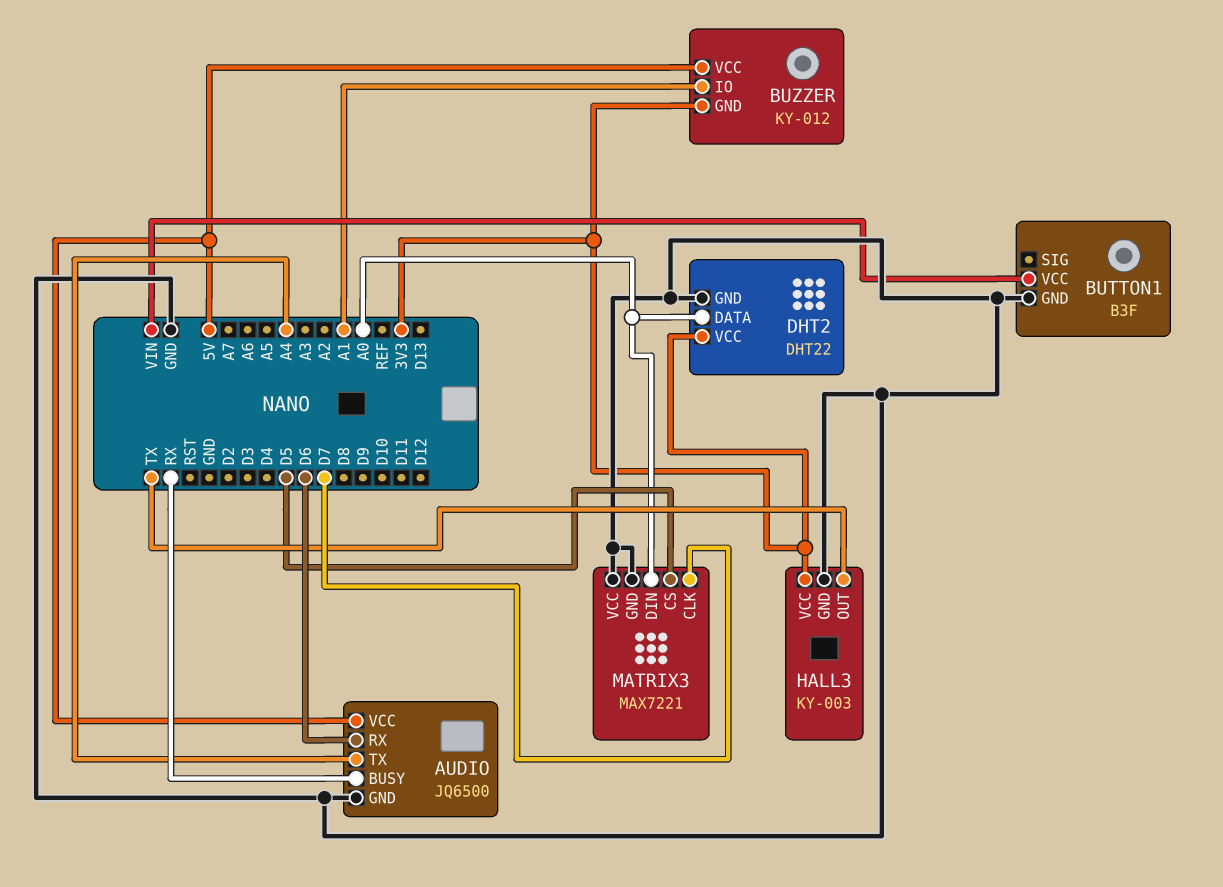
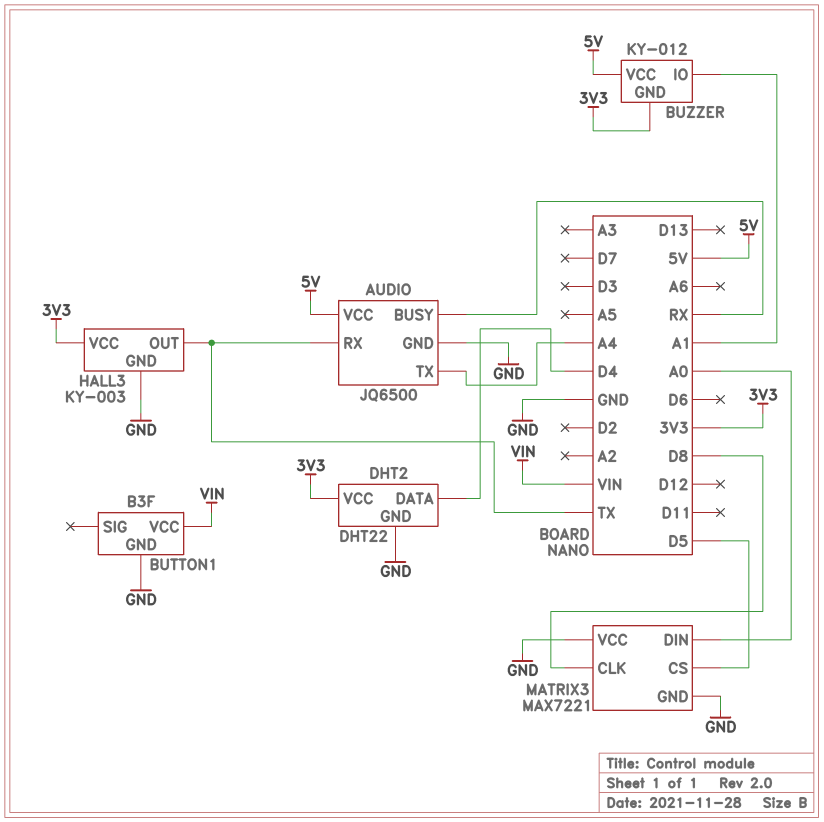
AUDIO pin RX: D6 -> TX
DHT2 pin DATA: A0 -> D4
MATRIX3 pin CLK: D7 -> D8

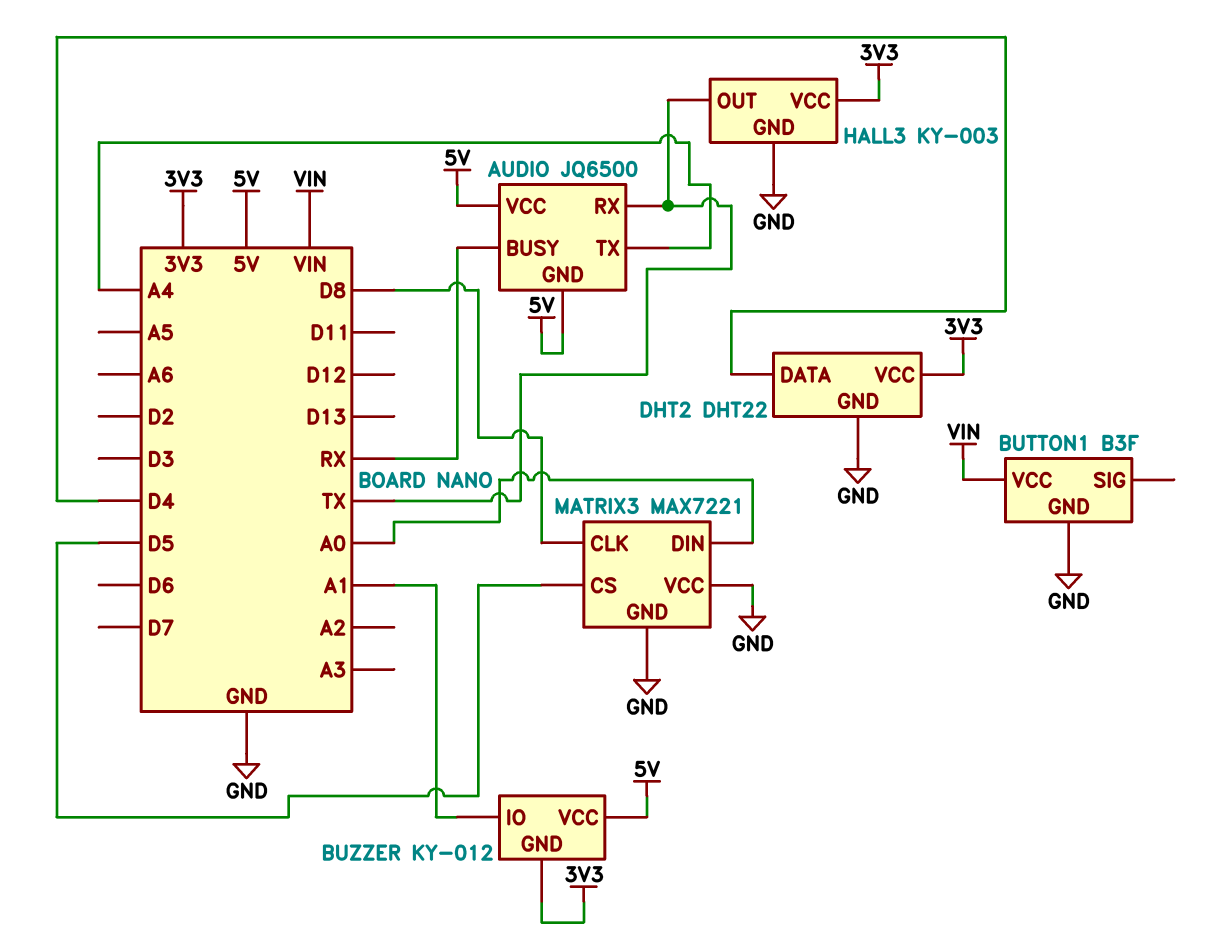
AUDIO pin GND: GND -> 5V

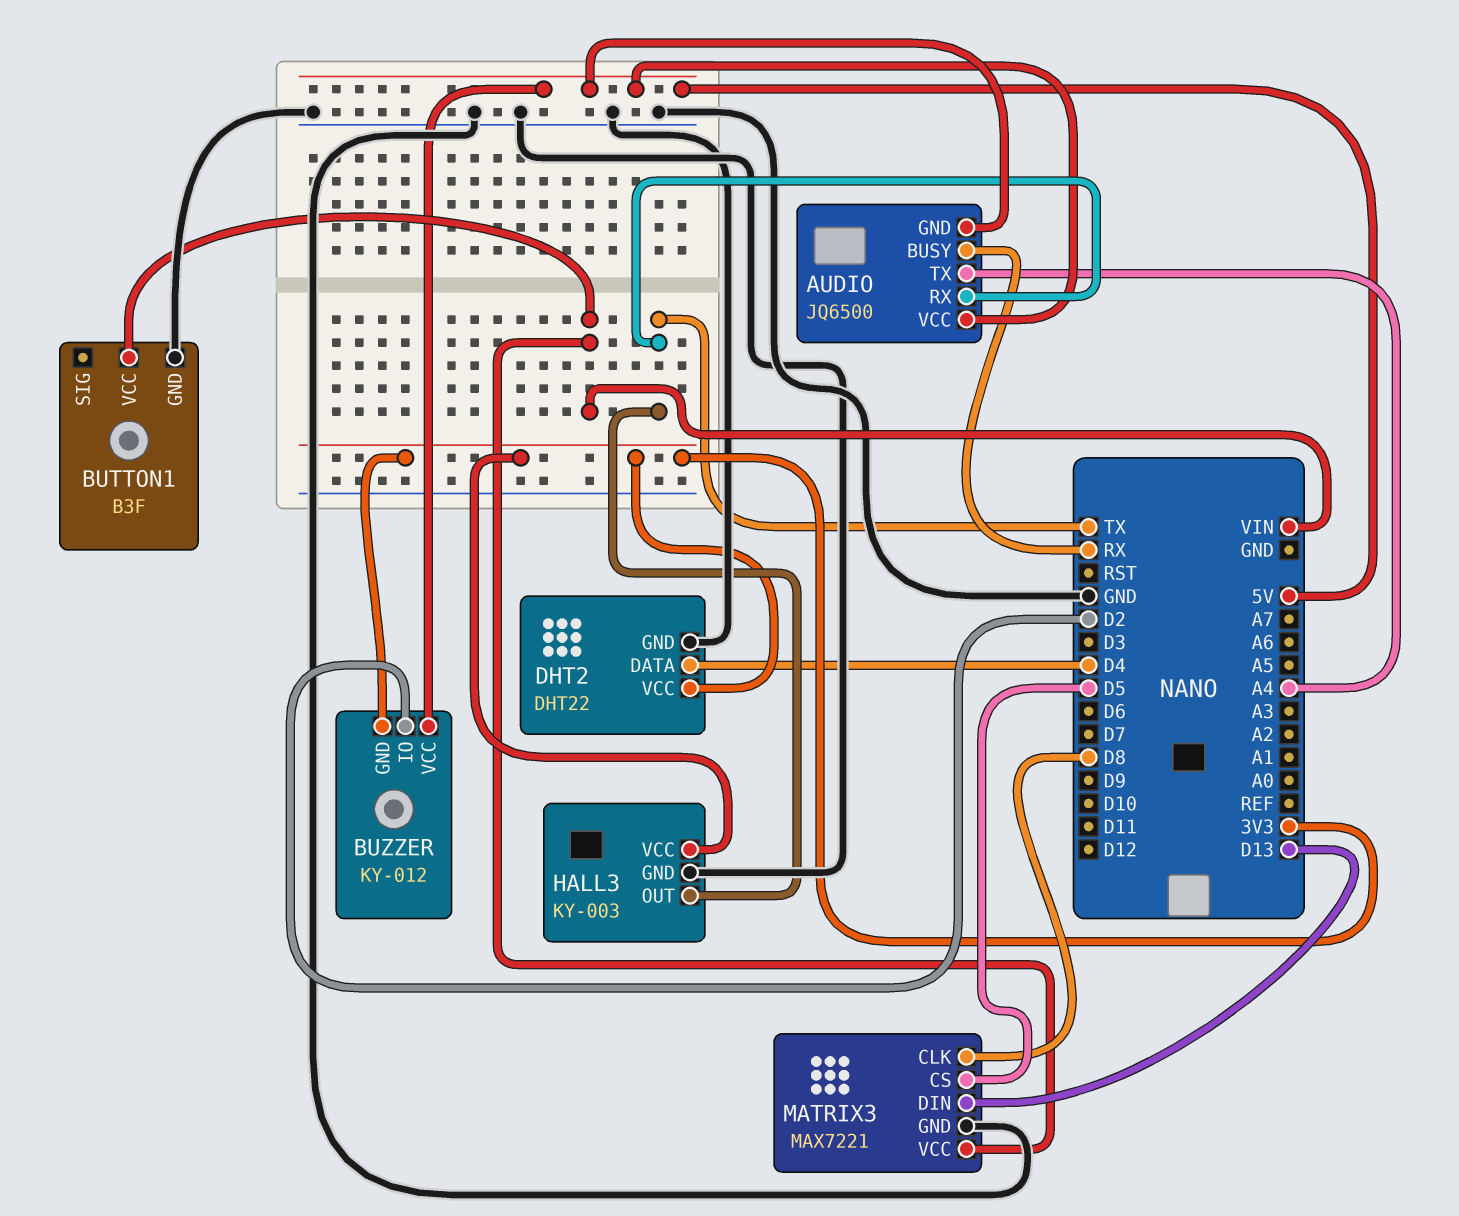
BUZZER pin IO: A1 -> D2
MATRIX3 pin DIN: A0 -> D13
MATRIX3 pin VCC: GND -> VIN

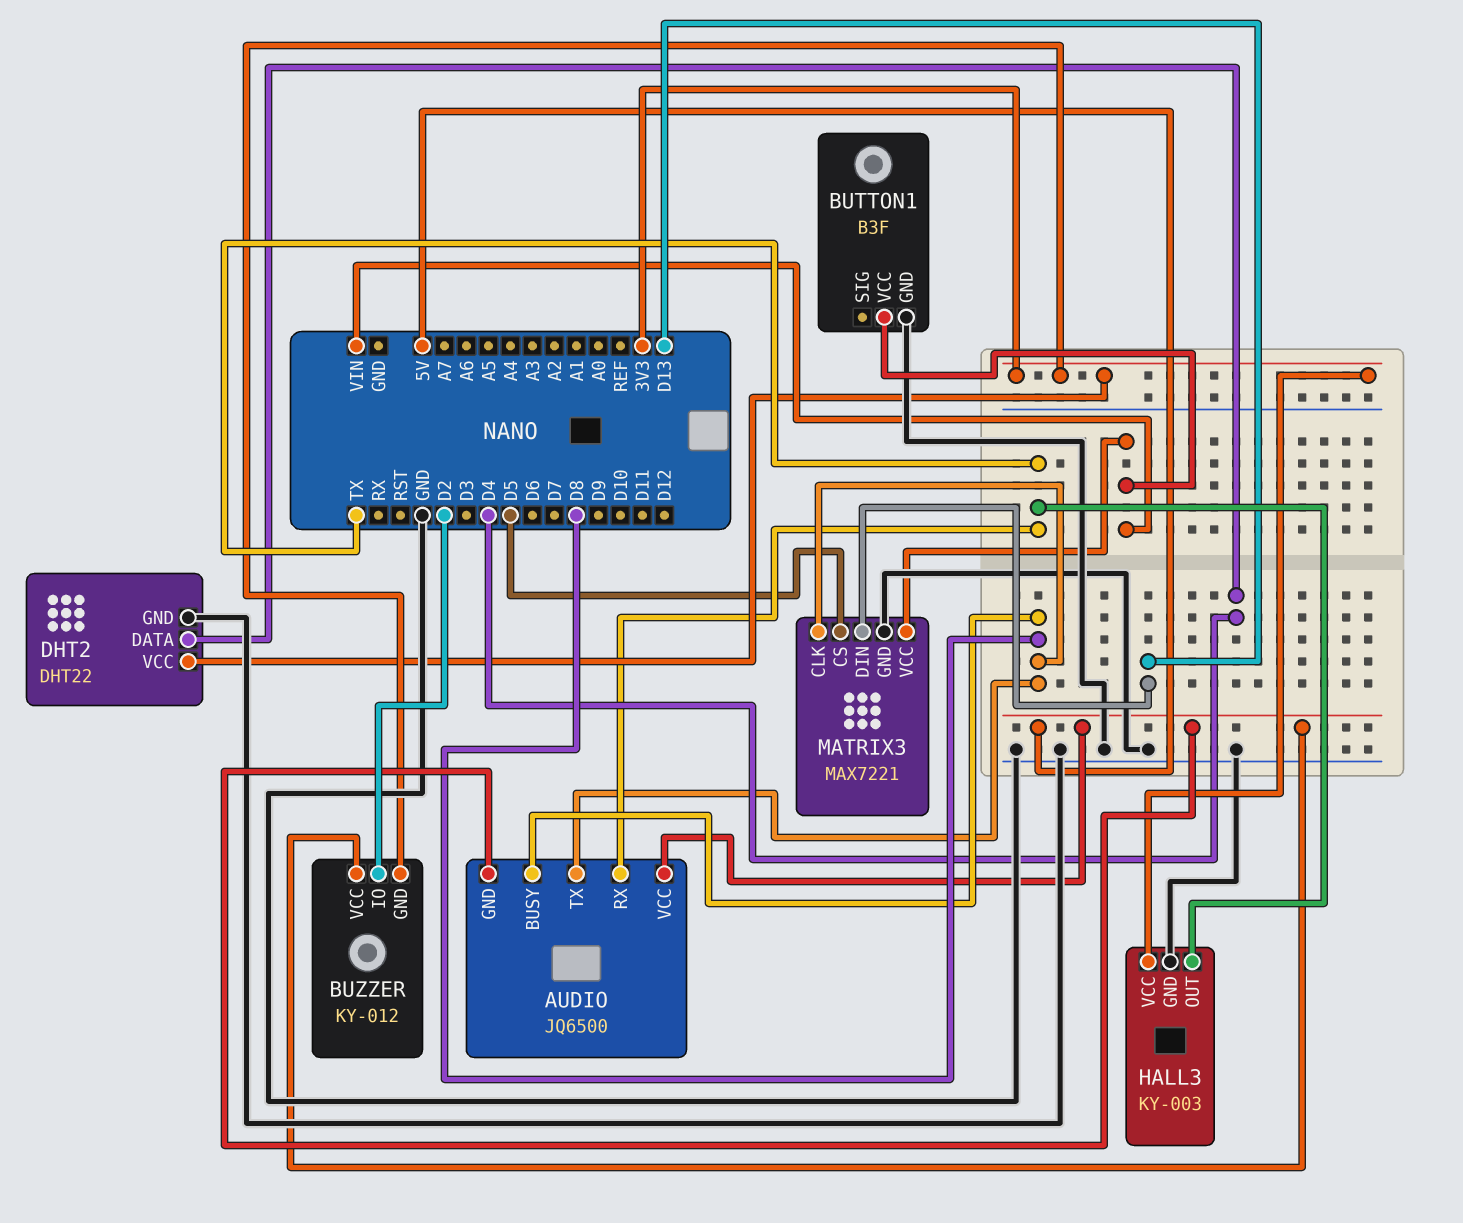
AUDIO pin BUSY: RX -> D8
AUDIO pin TX: A4 -> D8

